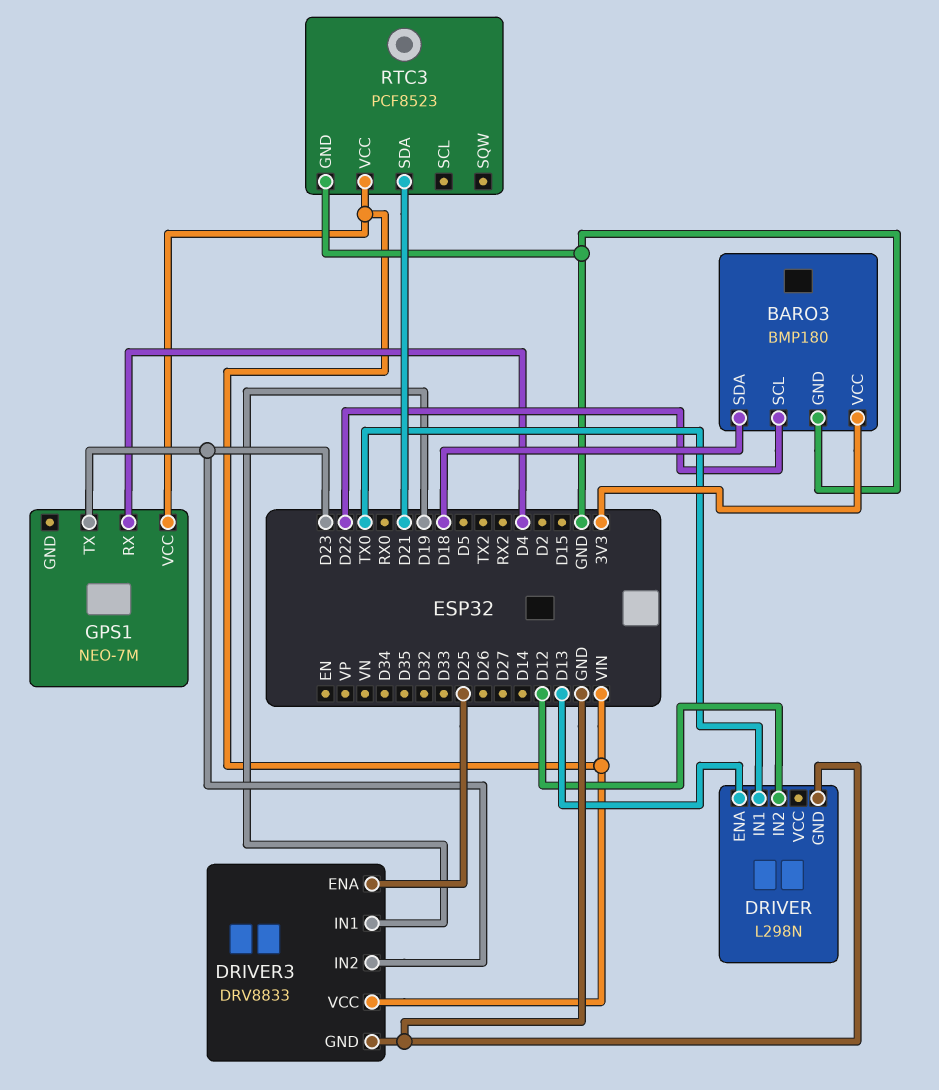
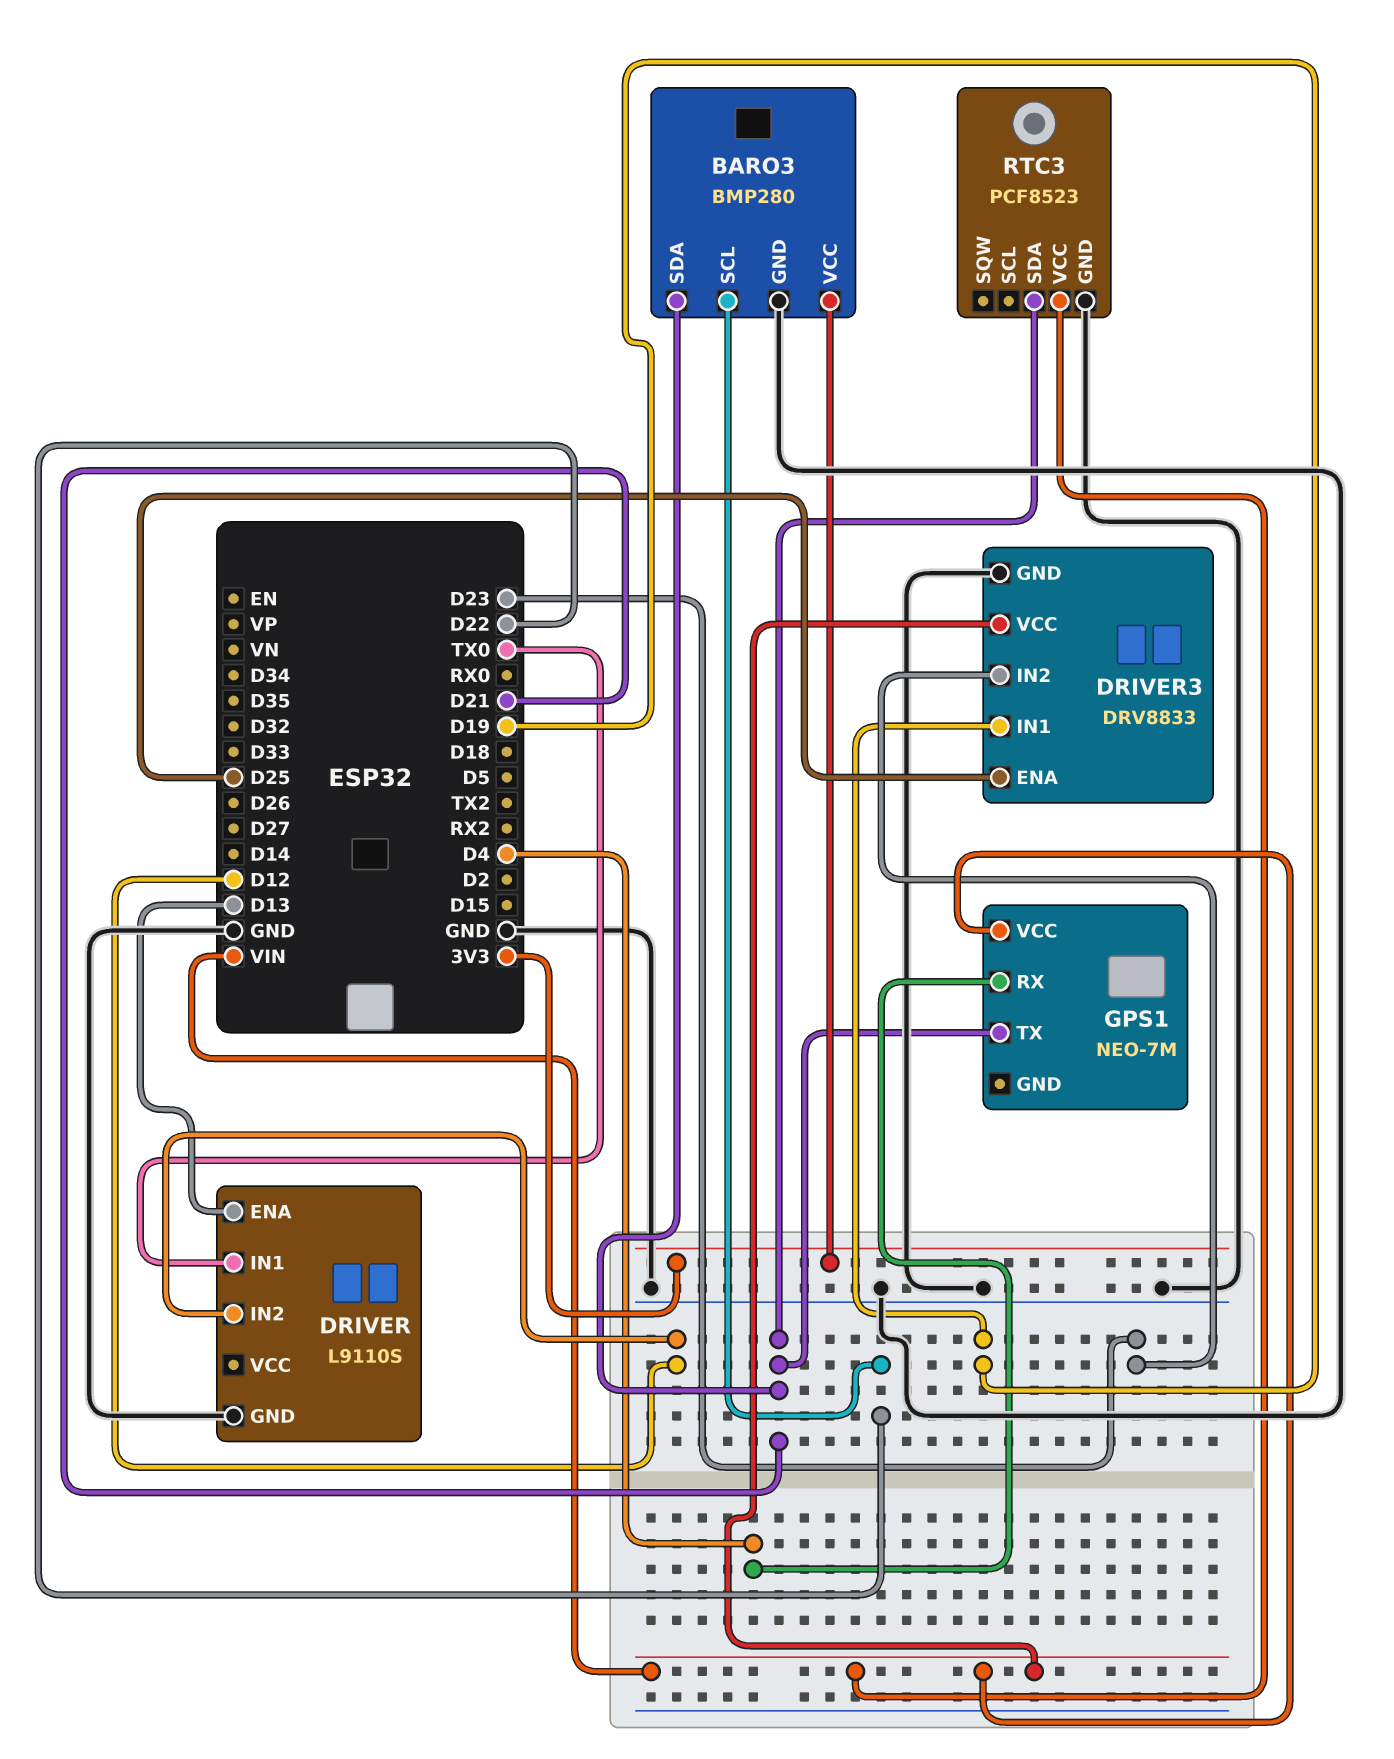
BARO3: BMP180 -> BMP280
BARO3 pin SDA: D18 -> D21
DRIVER: L298N -> L9110S
GPS1 pin TX: D23 -> D21

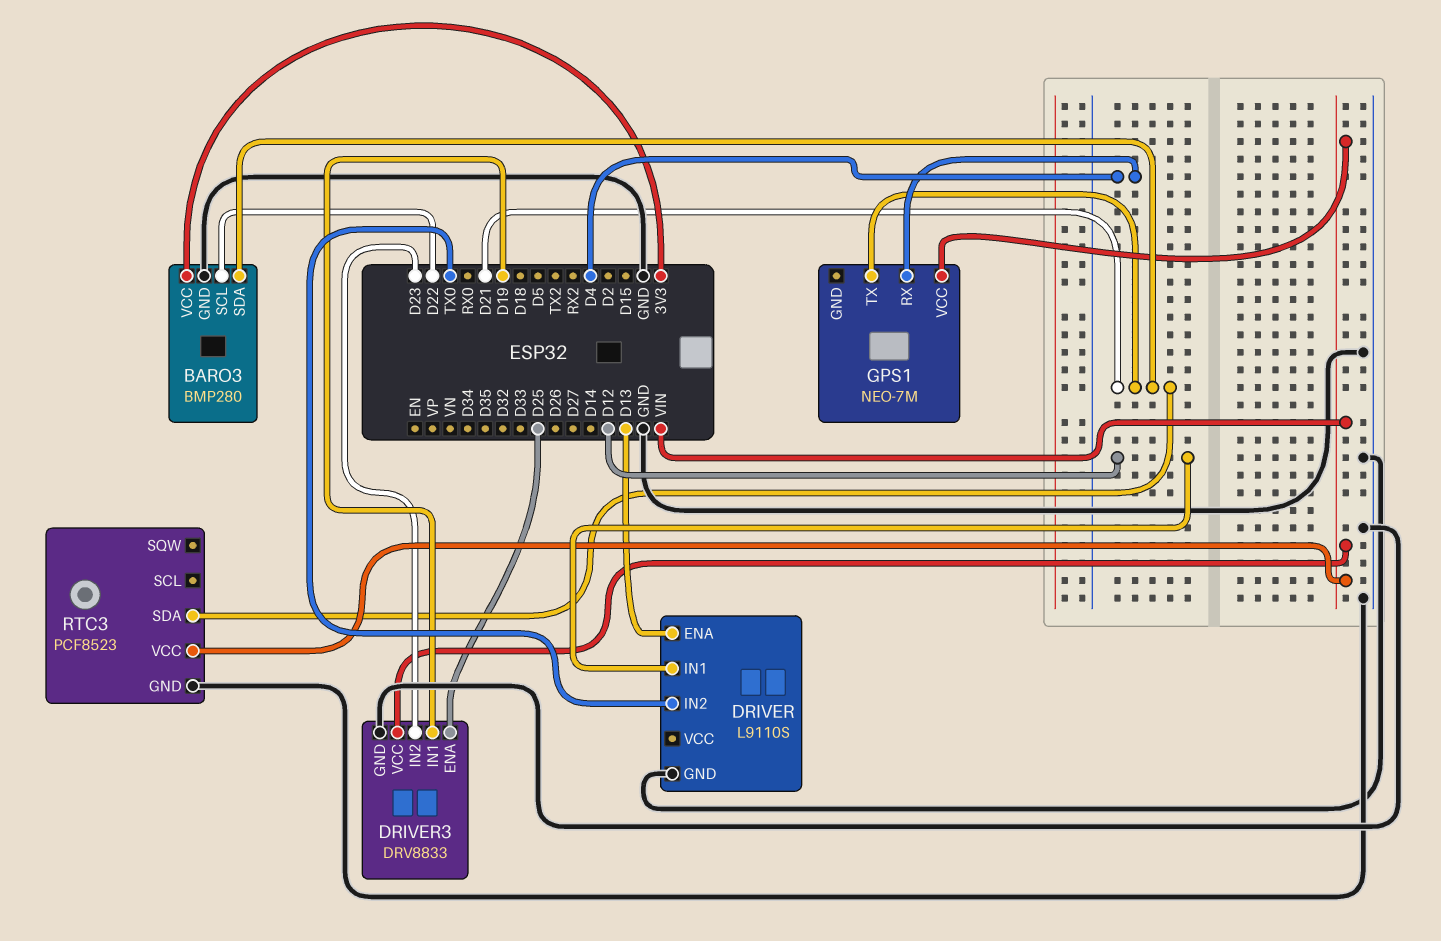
DRIVER pin IN1: TX0 -> D12
DRIVER pin IN2: D12 -> TX0

